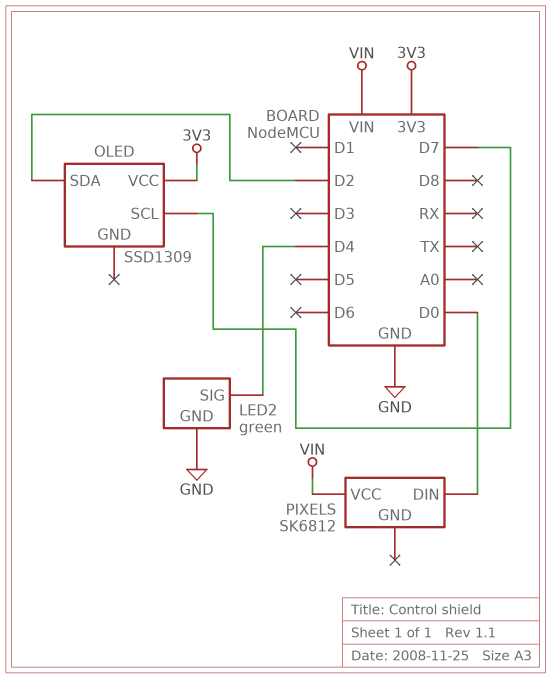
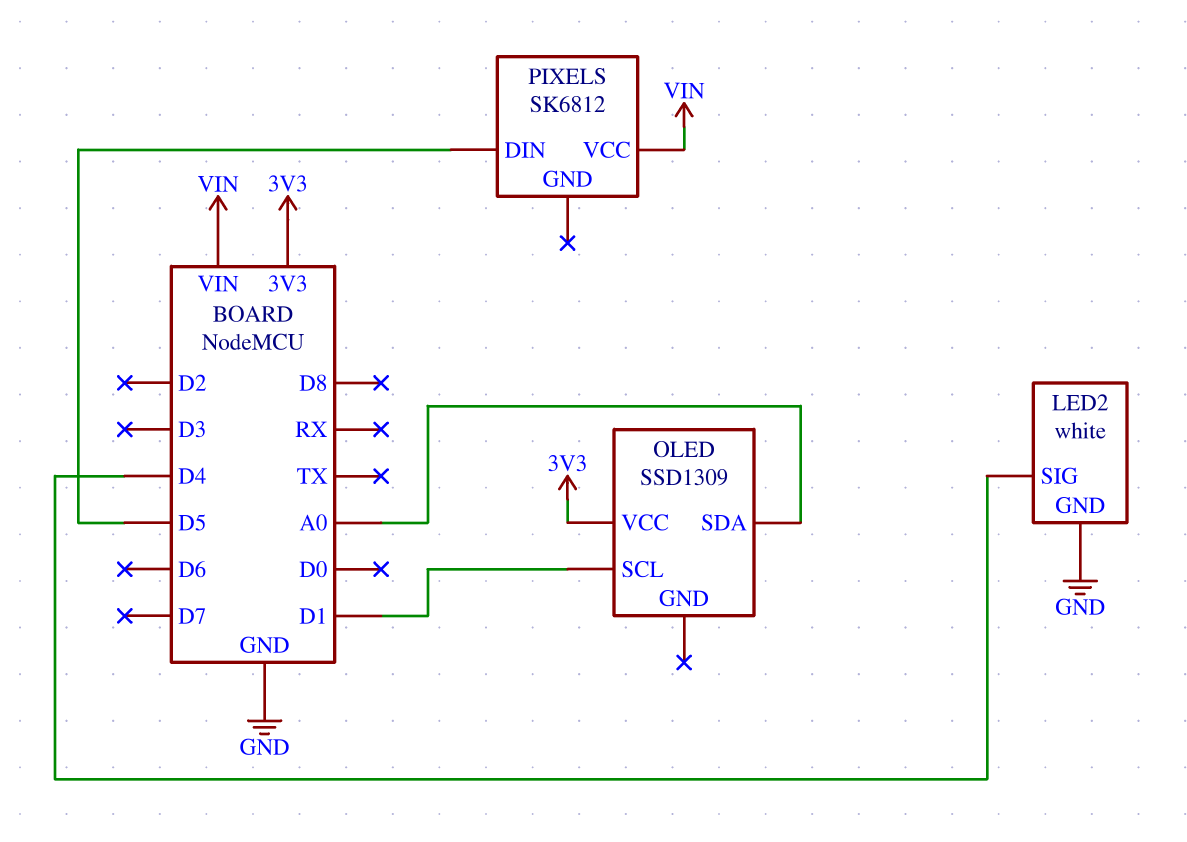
LED2: green -> white
OLED pin SCL: D7 -> D1
OLED pin SDA: D2 -> A0
PIXELS pin DIN: D0 -> D5

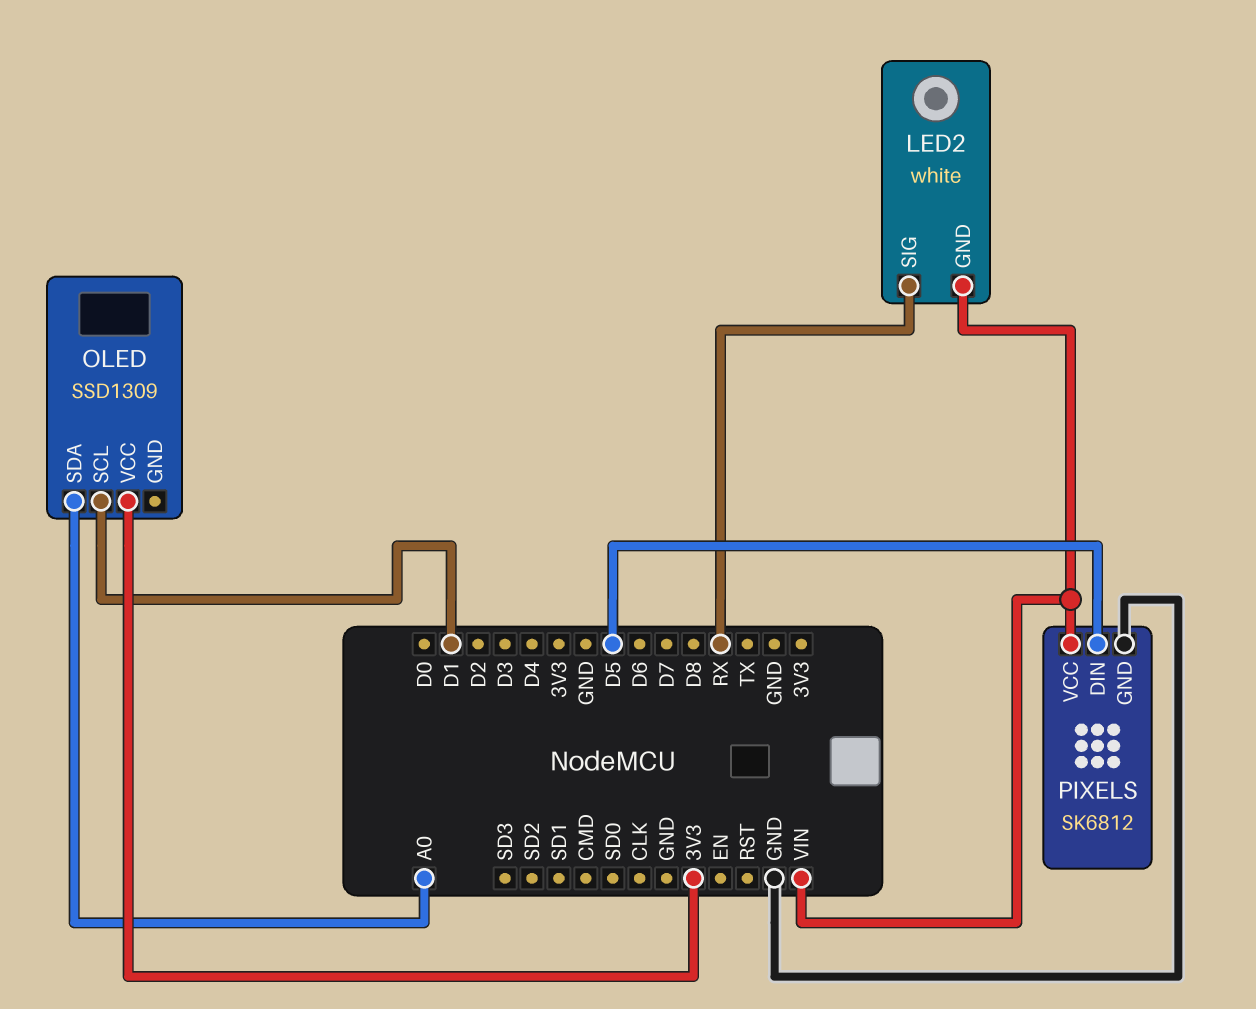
LED2 pin GND: GND -> VIN
LED2 pin SIG: D4 -> RX
PIXELS pin GND: none -> GND

